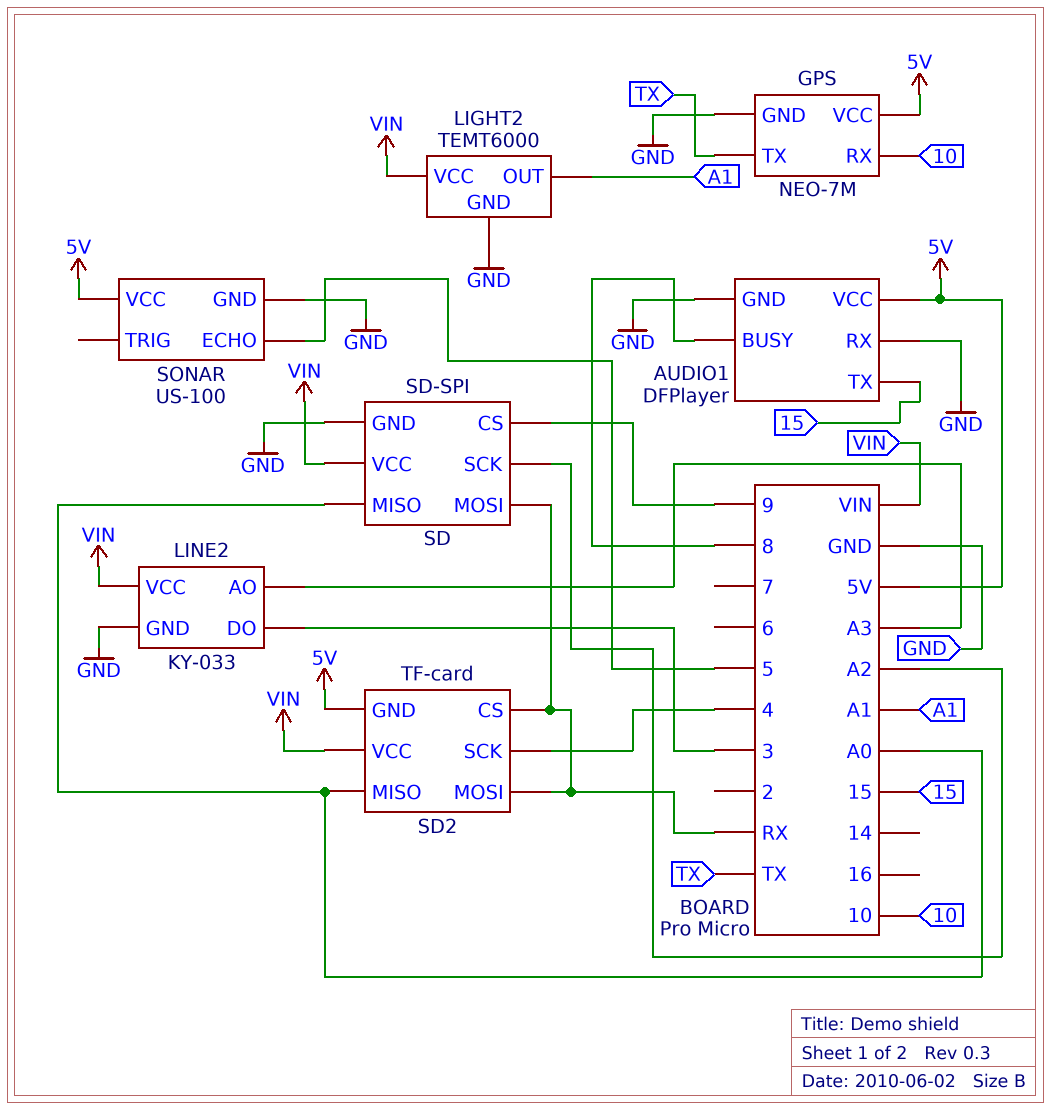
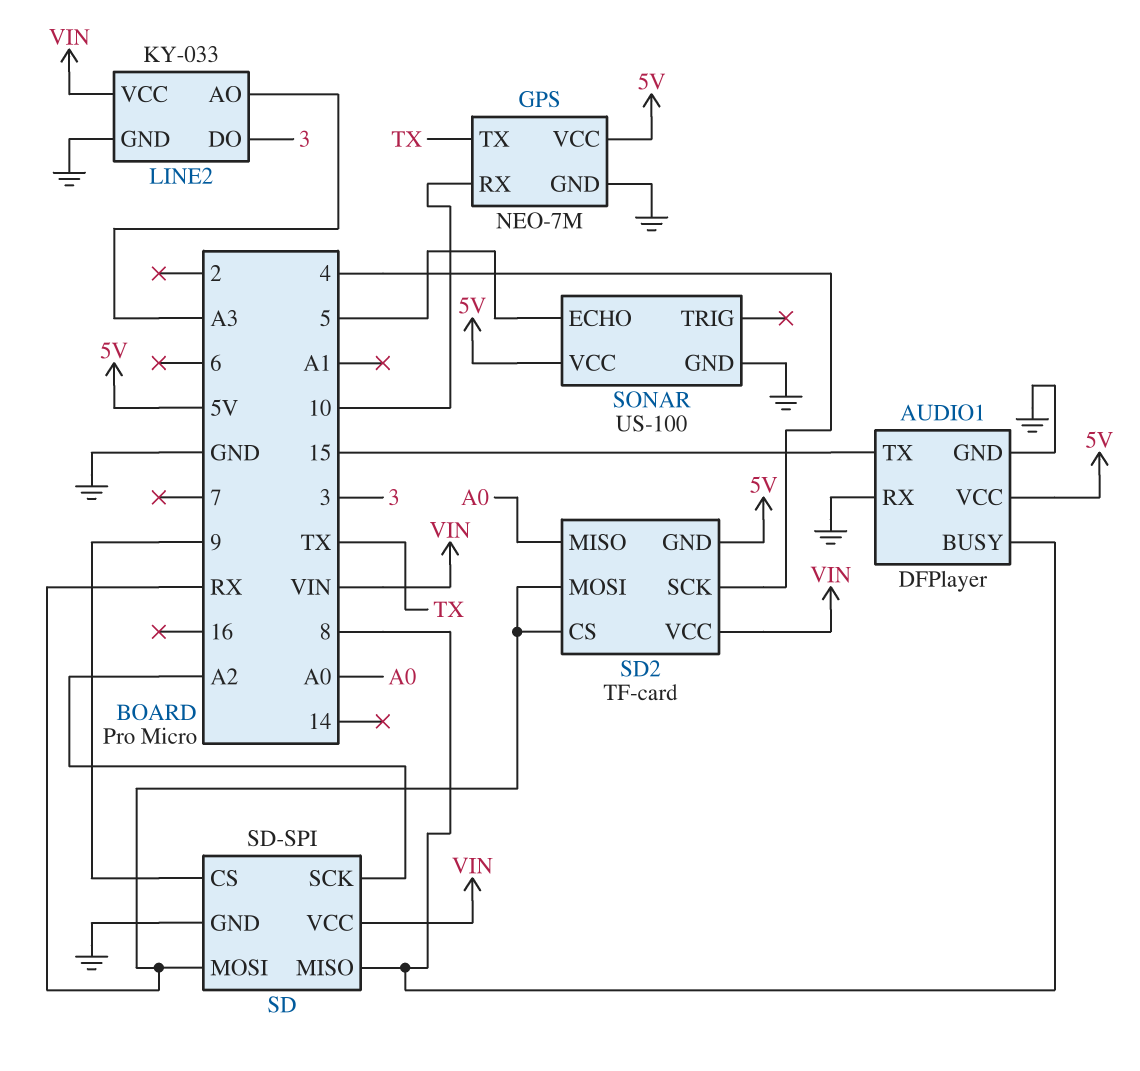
LIGHT2: TEMT6000 -> none
LIGHT2 pin GND: GND -> none
LIGHT2 pin OUT: A1 -> none
LIGHT2 pin VCC: VIN -> none
SD pin MISO: A0 -> 8

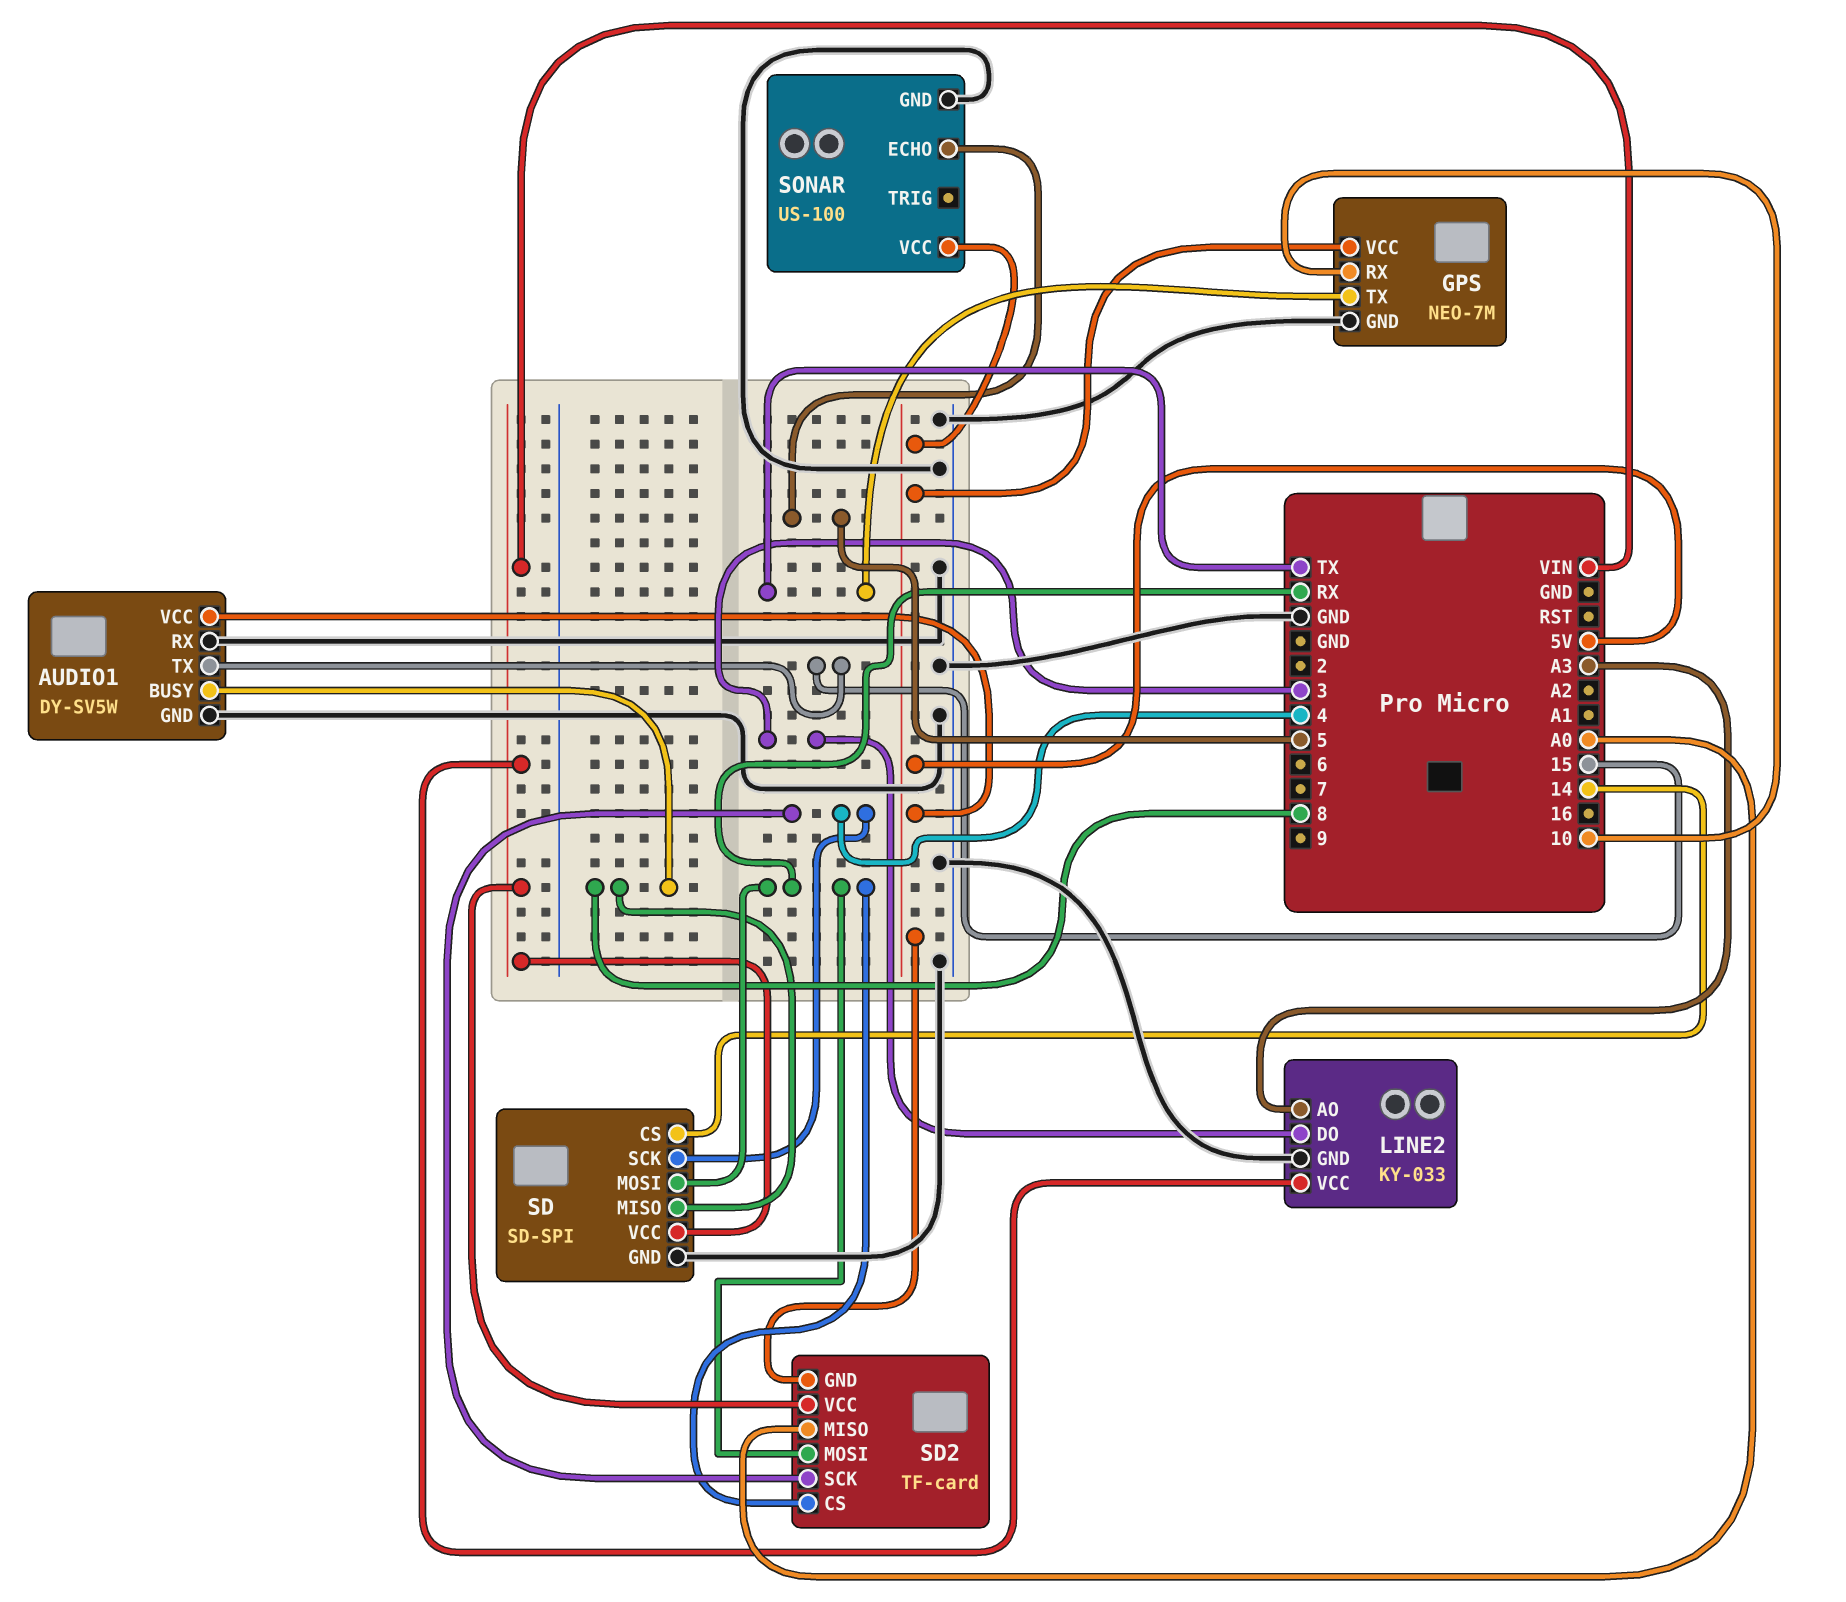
AUDIO1: DFPlayer -> DY-SV5W
SD pin CS: 9 -> 14
SD pin SCK: A2 -> 4

